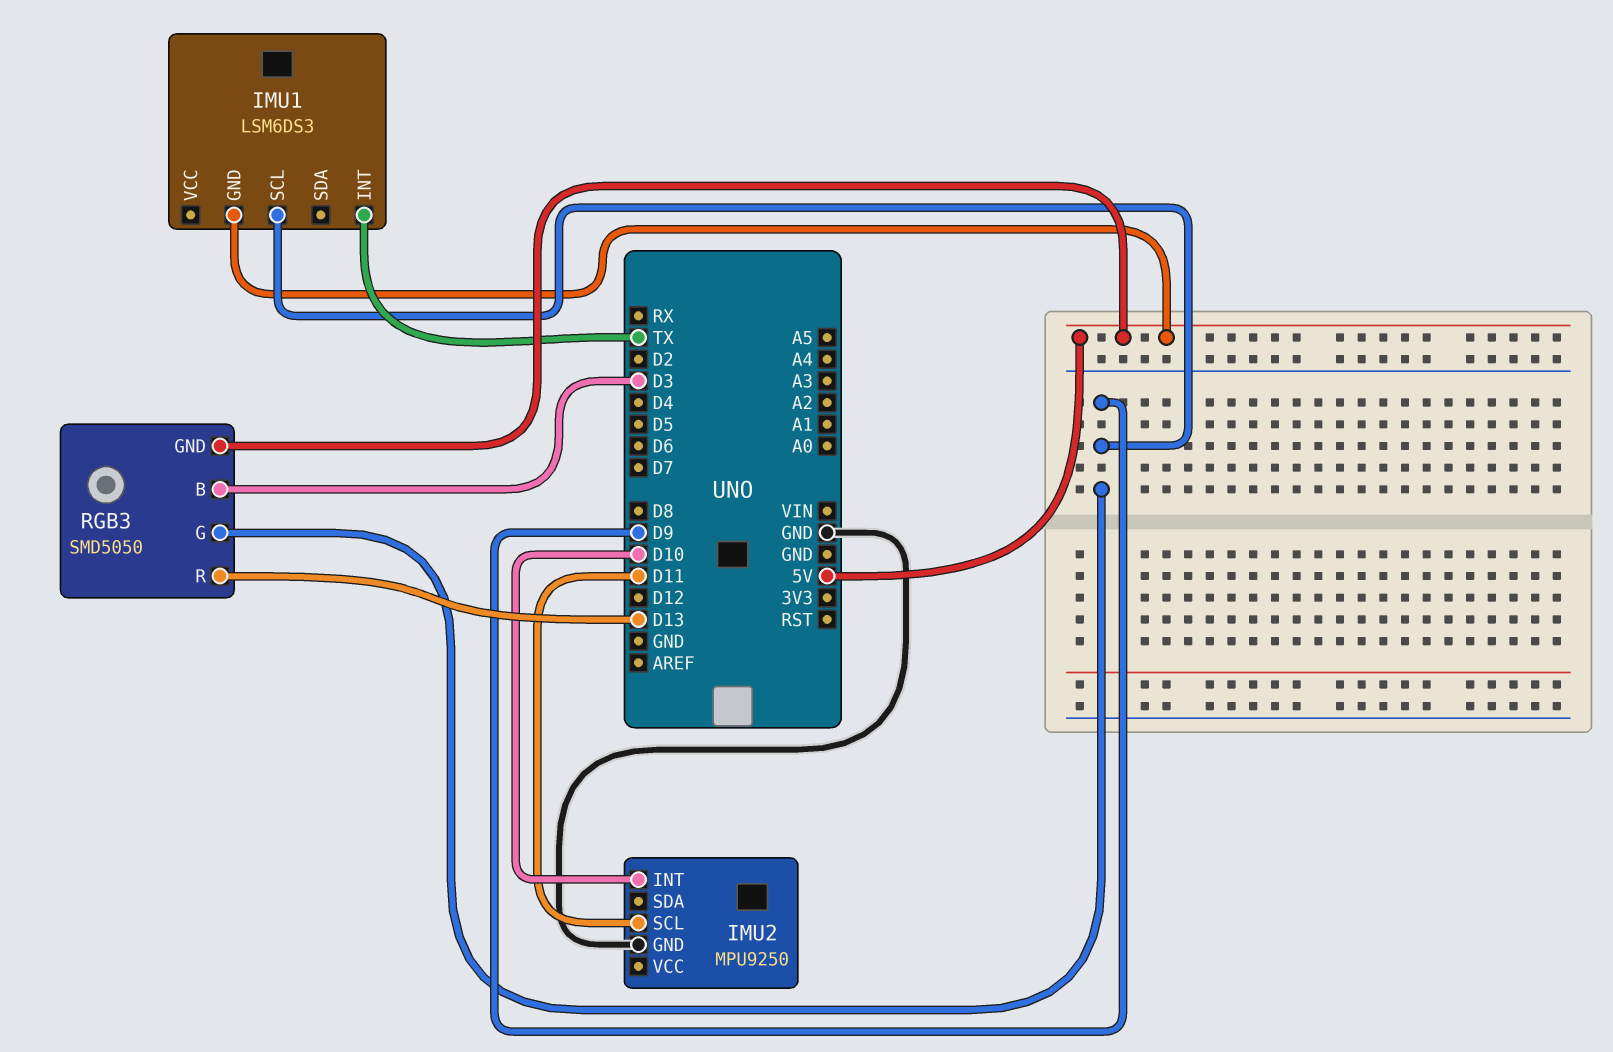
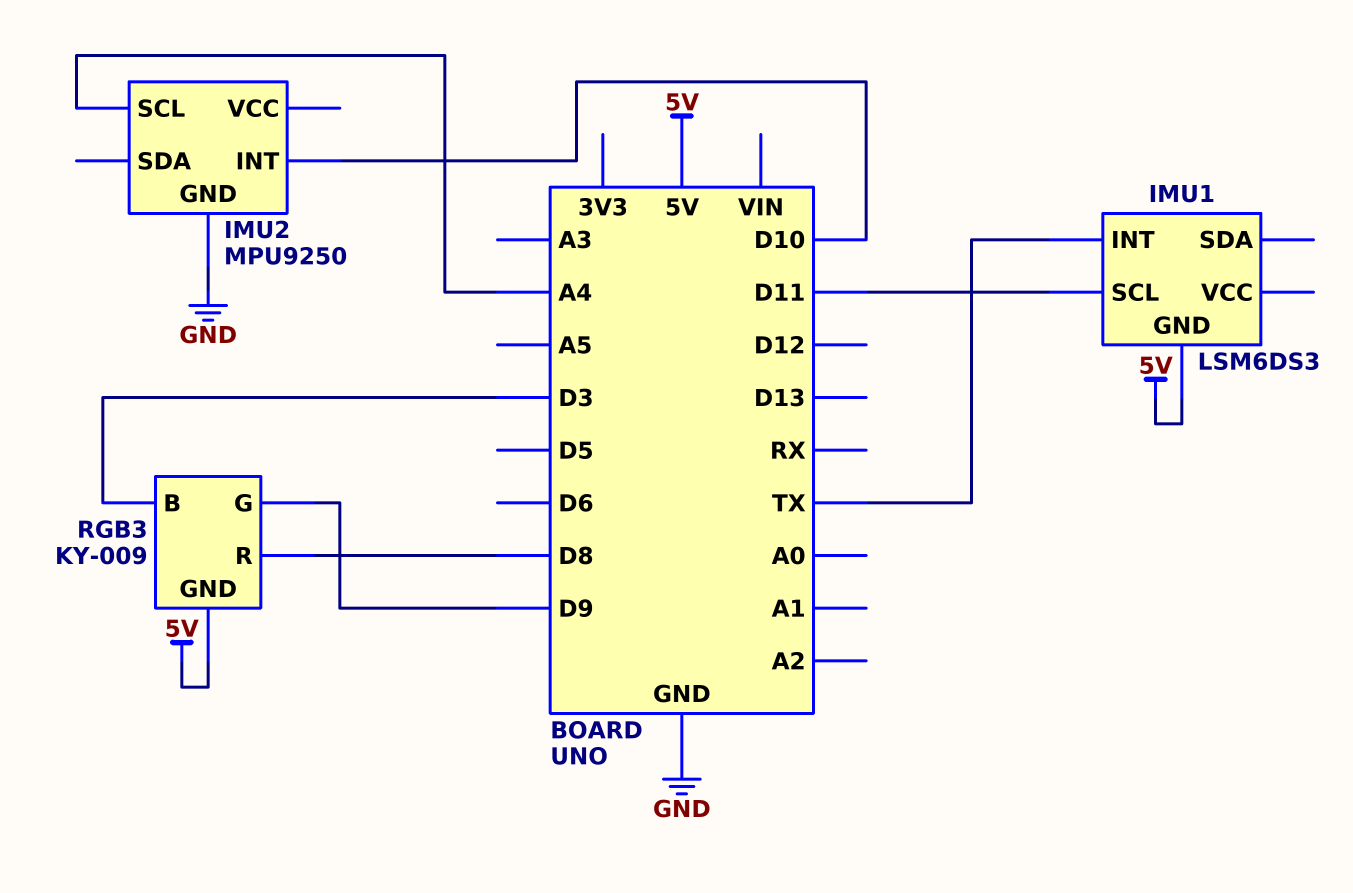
IMU1 pin SCL: D9 -> D11
IMU2 pin SCL: D11 -> A4
RGB3: SMD5050 -> KY-009
RGB3 pin R: D13 -> D8

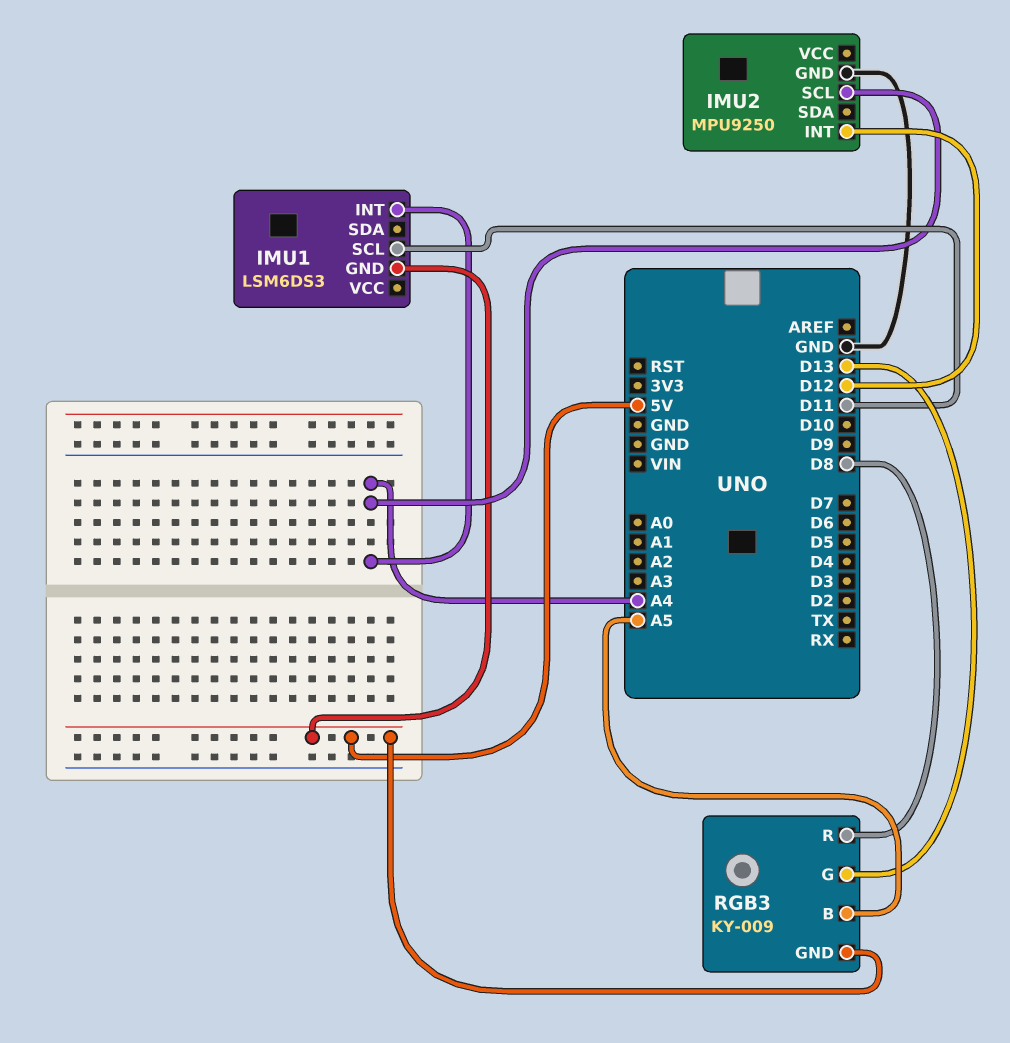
IMU1 pin INT: TX -> A4
IMU2 pin INT: D10 -> D12
RGB3 pin B: D3 -> A5
RGB3 pin G: D9 -> D13

